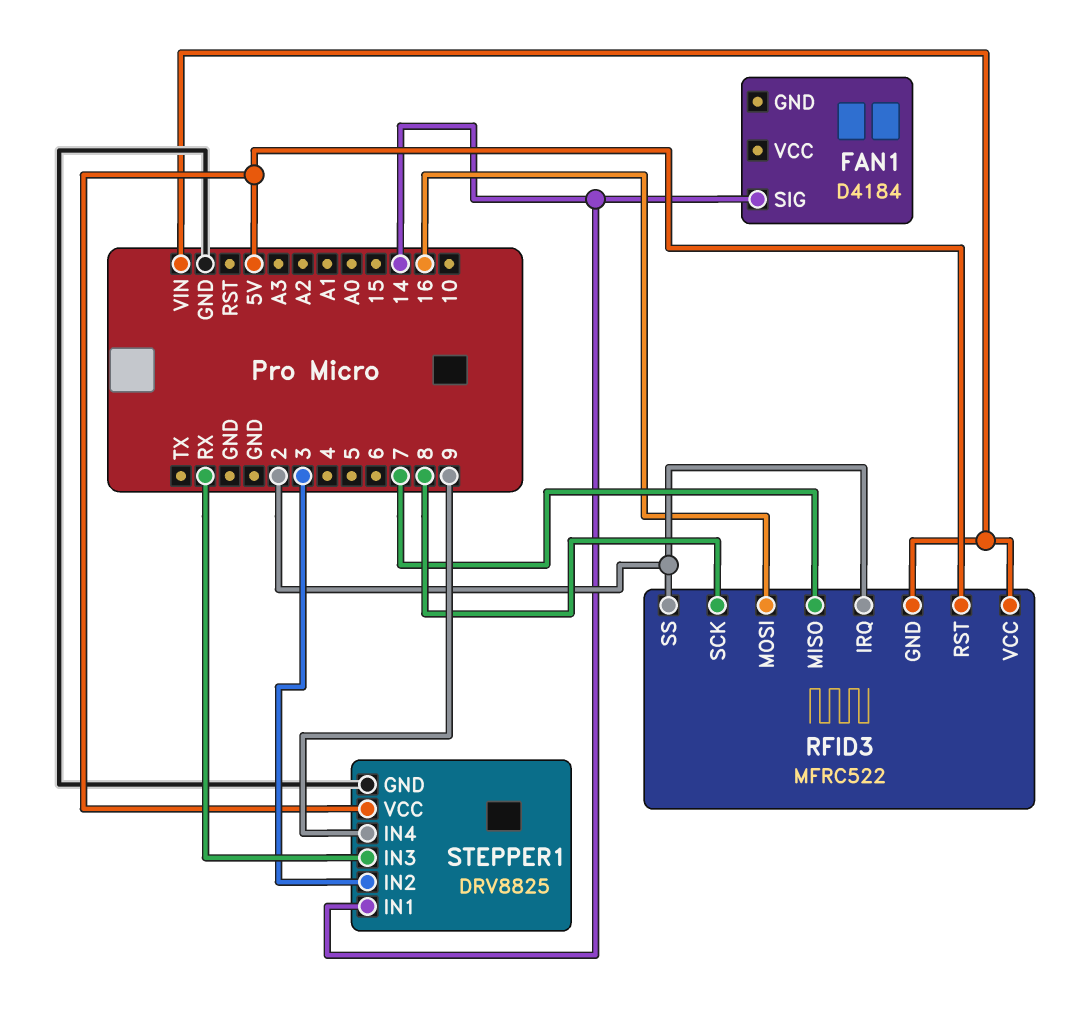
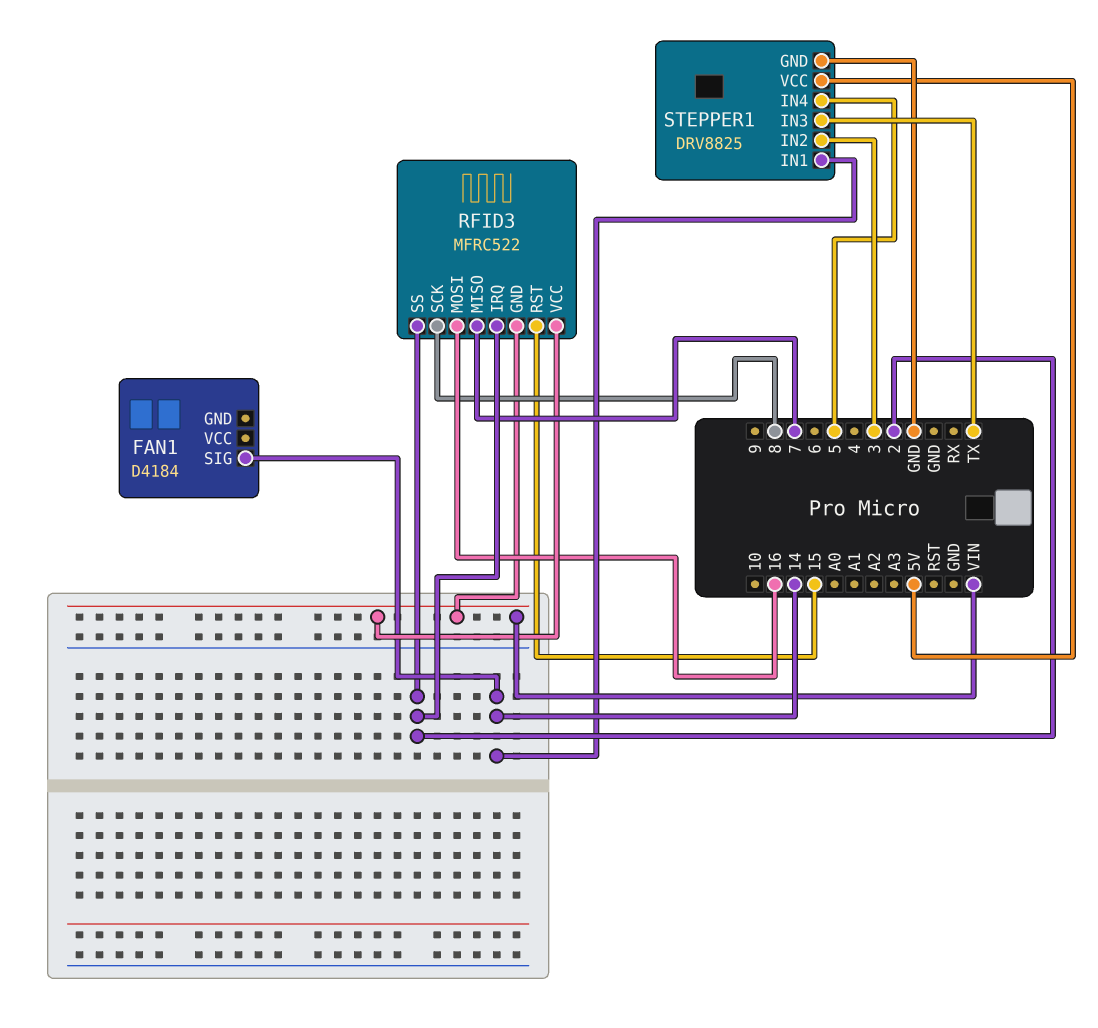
RFID3 pin RST: 5V -> 15
STEPPER1 pin IN3: RX -> TX
STEPPER1 pin IN4: 9 -> 5

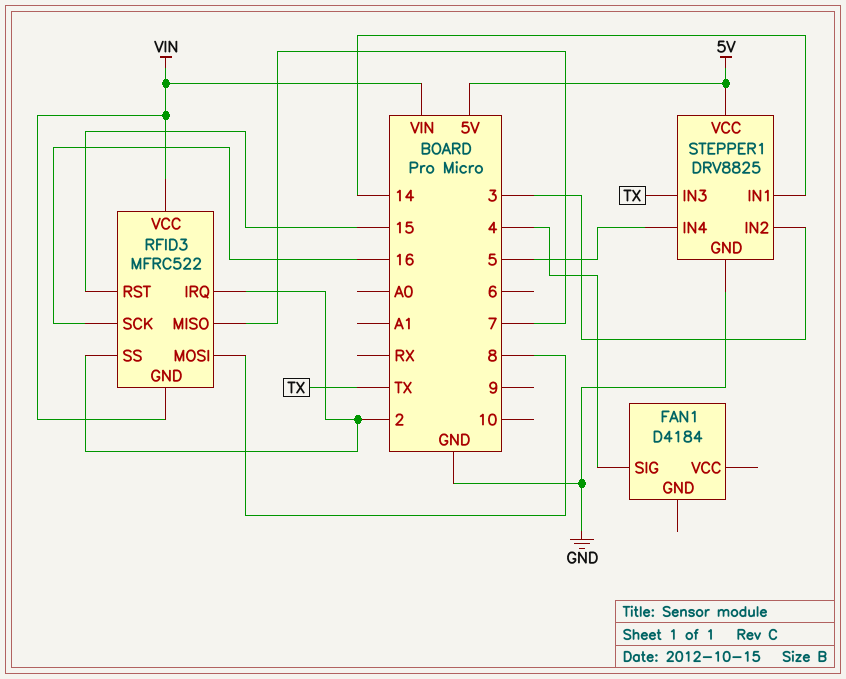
FAN1 pin SIG: 14 -> 4
RFID3 pin MOSI: 16 -> 8
RFID3 pin SCK: 8 -> 16

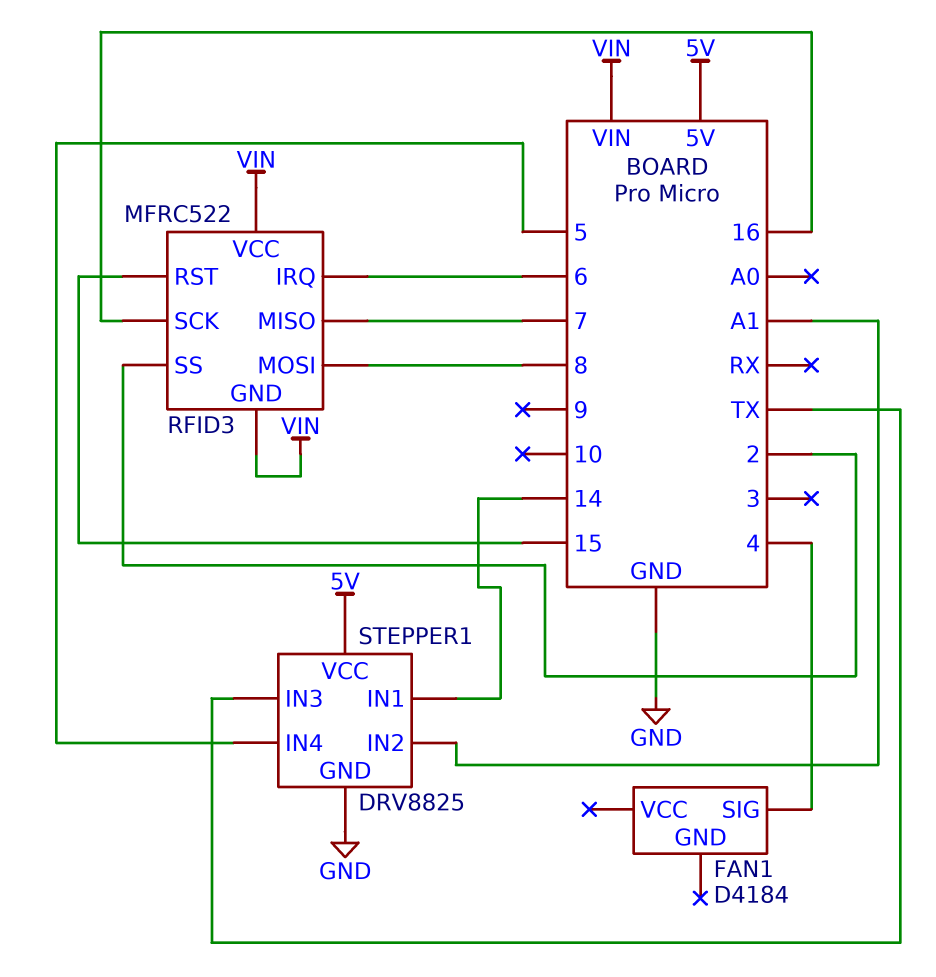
RFID3 pin IRQ: 2 -> 6
STEPPER1 pin IN2: 3 -> A1

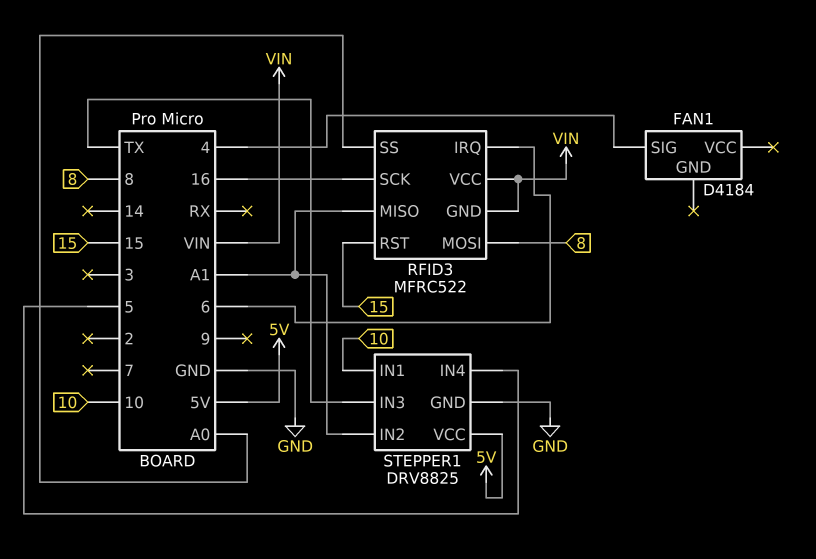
RFID3 pin MISO: 7 -> A1
RFID3 pin SS: 2 -> A0
STEPPER1 pin IN1: 14 -> 10

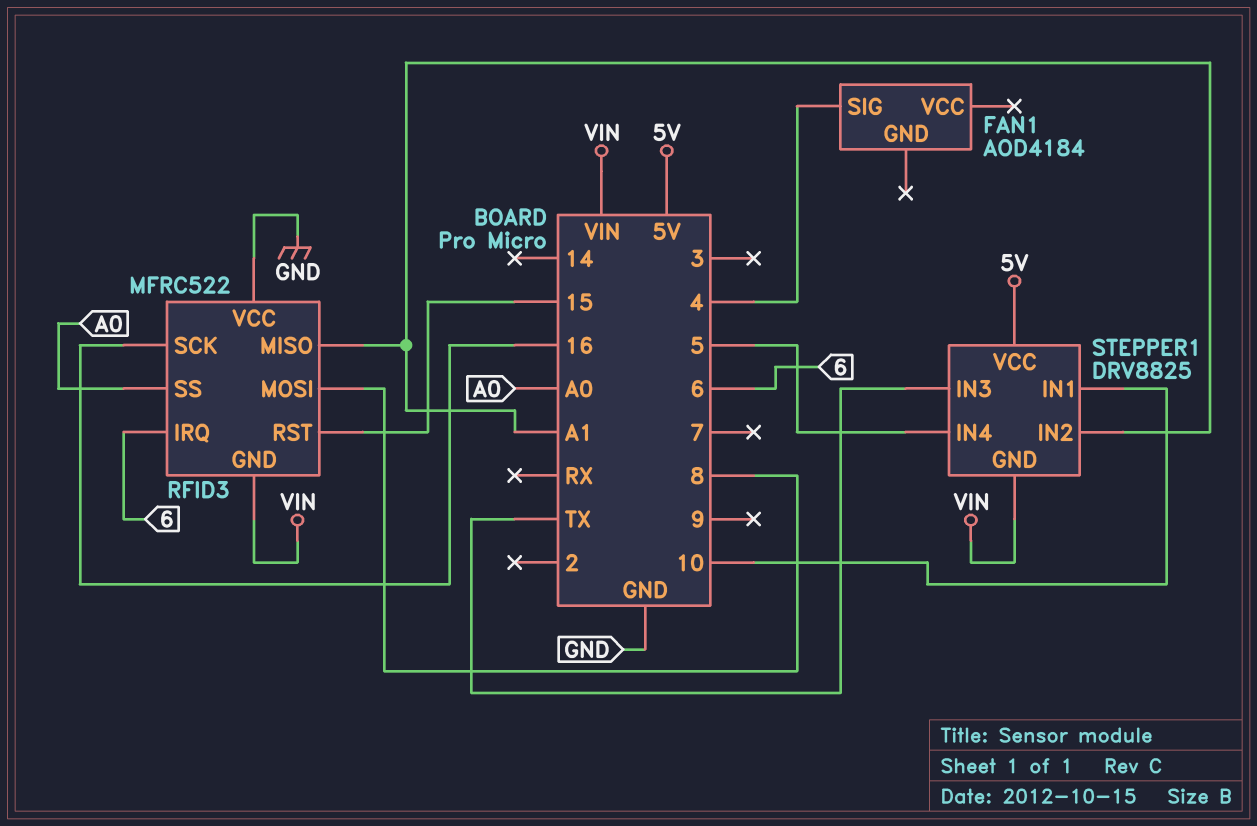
FAN1: D4184 -> AOD4184
RFID3 pin VCC: VIN -> GND
STEPPER1 pin GND: GND -> VIN

